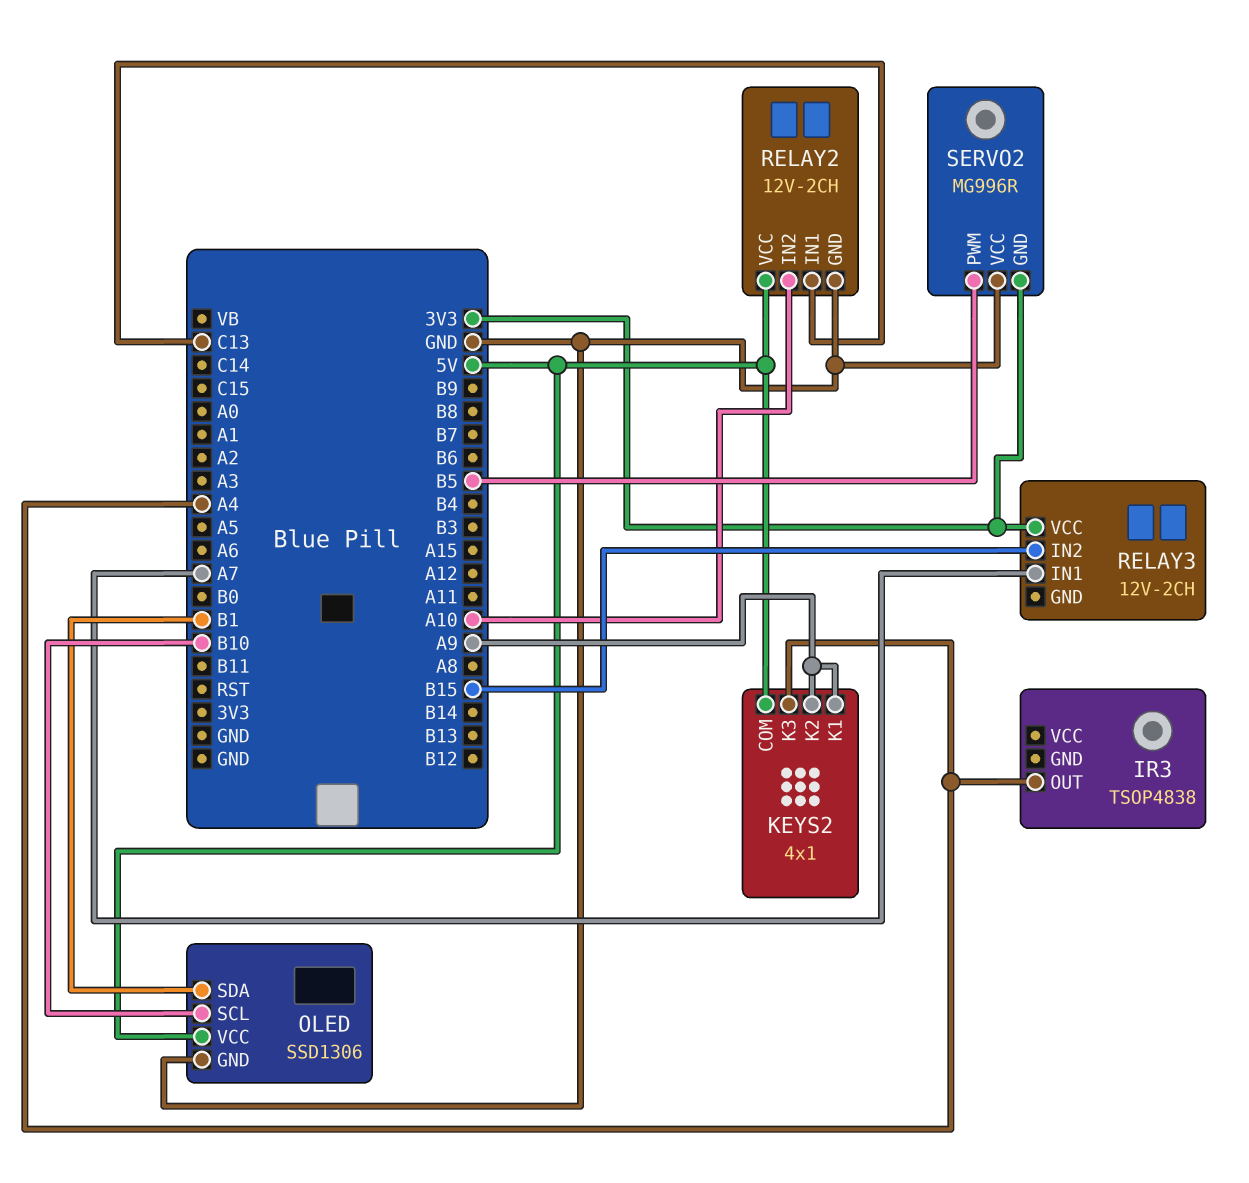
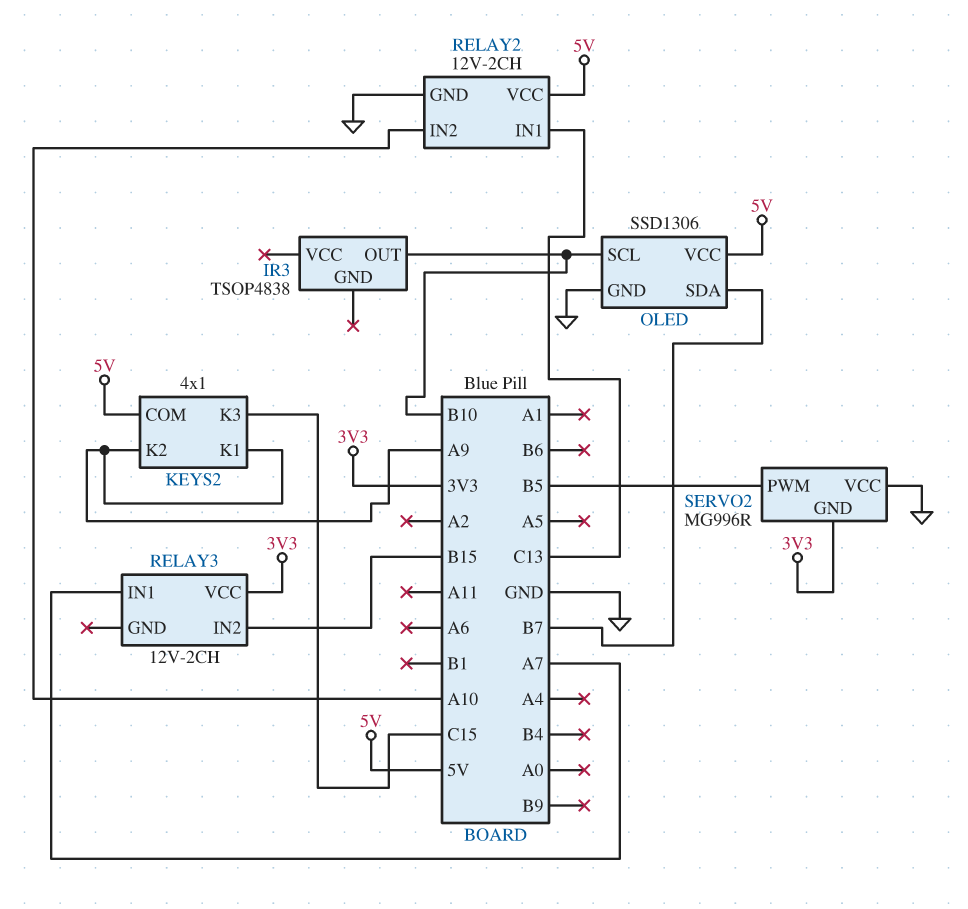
IR3 pin OUT: A4 -> B10
KEYS2 pin K3: A4 -> C15
OLED pin SDA: B1 -> B7

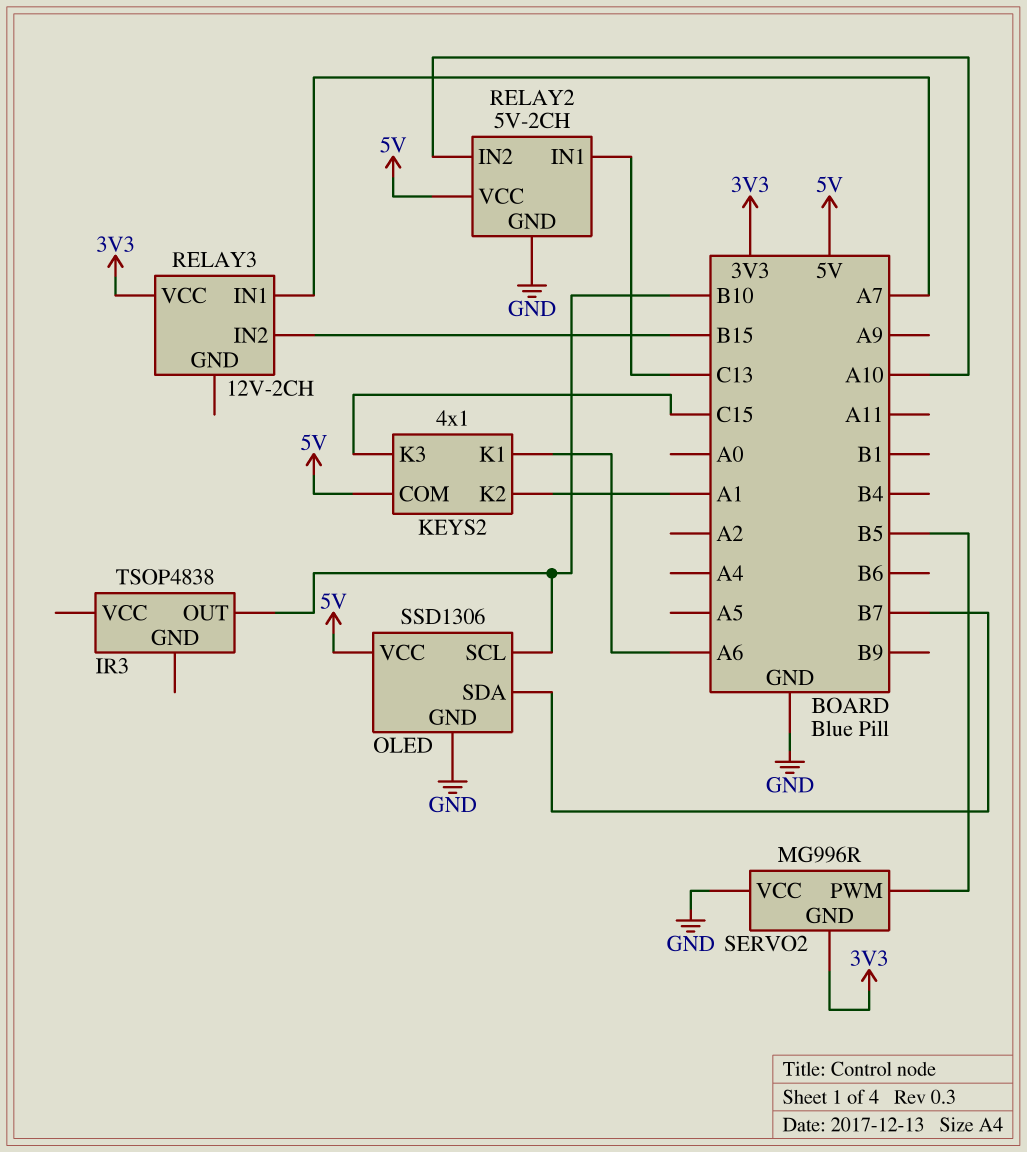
KEYS2 pin K1: A9 -> A6
KEYS2 pin K2: A9 -> A1
RELAY2: 12V-2CH -> 5V-2CH

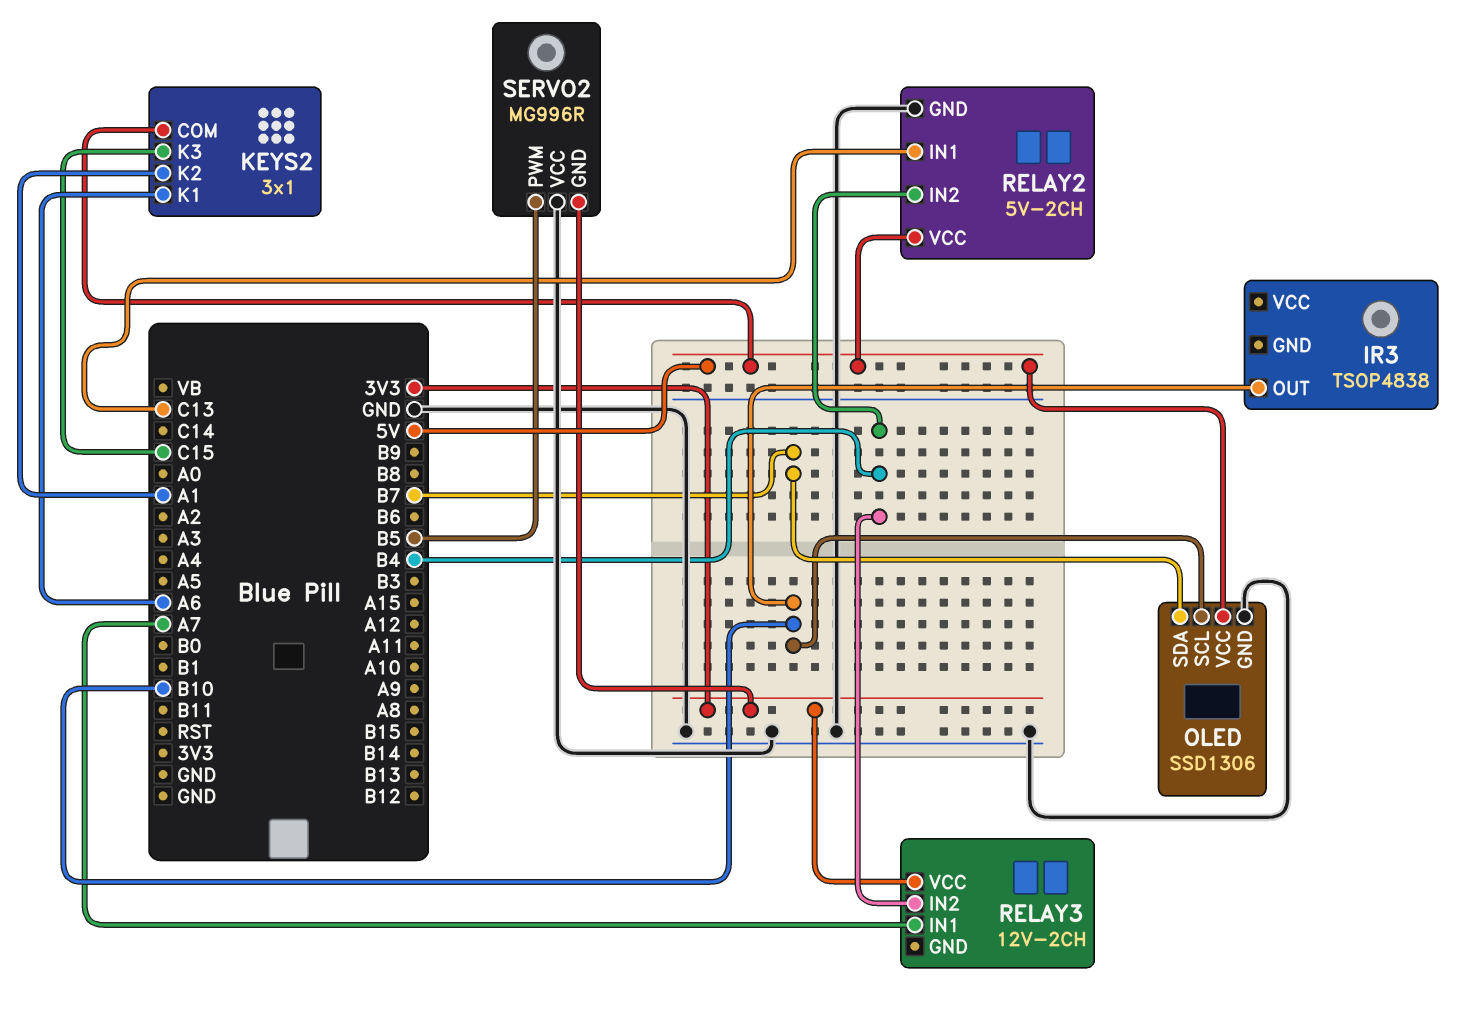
KEYS2: 4x1 -> 3x1
RELAY2 pin IN2: A10 -> B4
RELAY3 pin IN2: B15 -> B4

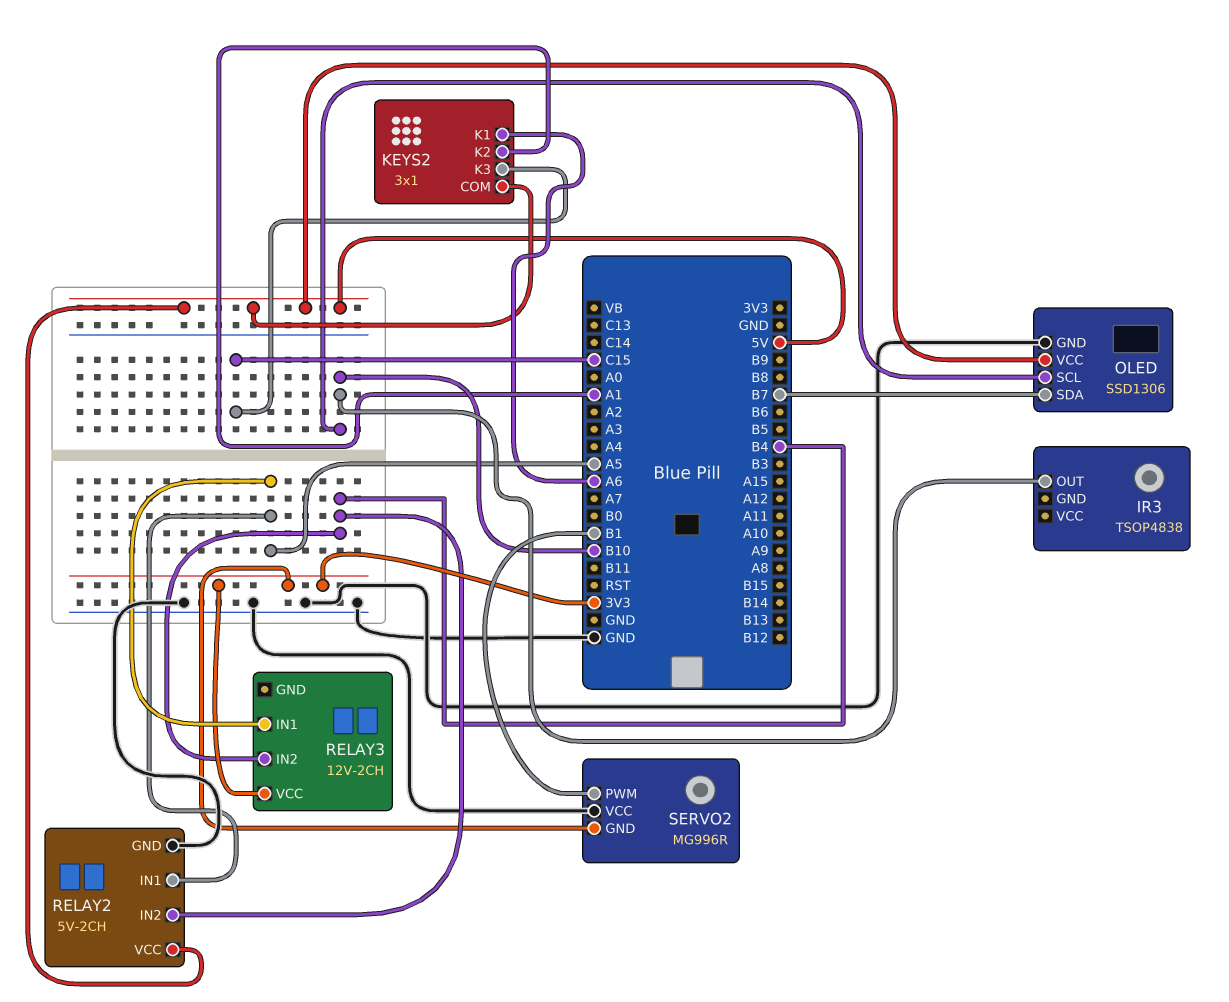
RELAY2 pin IN1: C13 -> A5
RELAY3 pin IN1: A7 -> A5
SERVO2 pin PWM: B5 -> B1

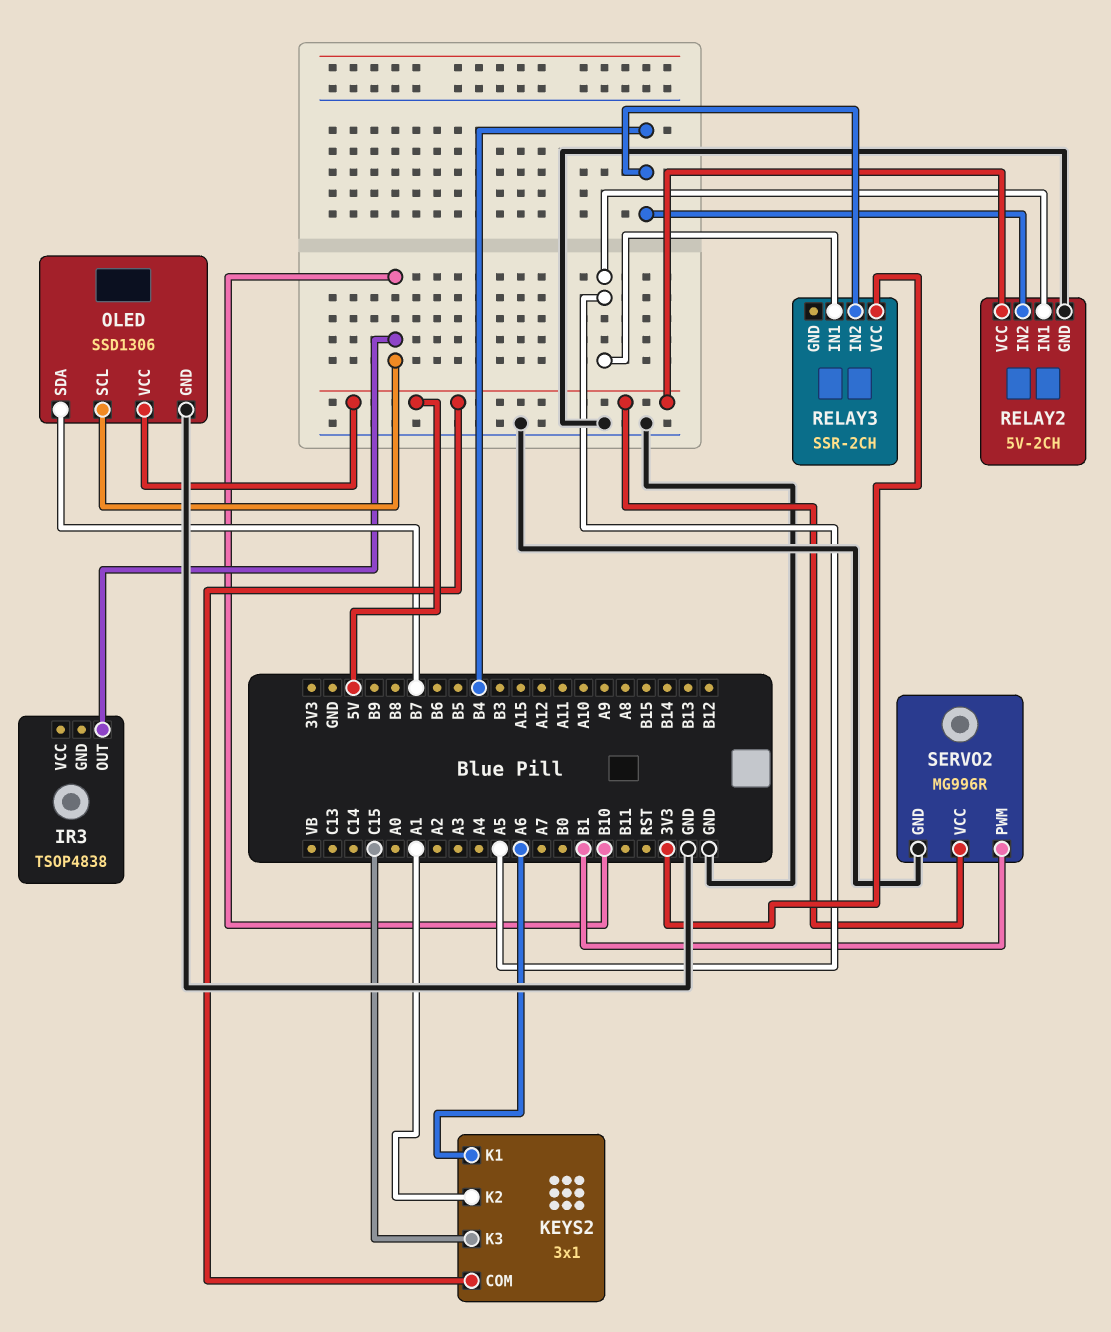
RELAY3: 12V-2CH -> SSR-2CH
SERVO2 pin GND: 3V3 -> GND
SERVO2 pin VCC: GND -> 5V

